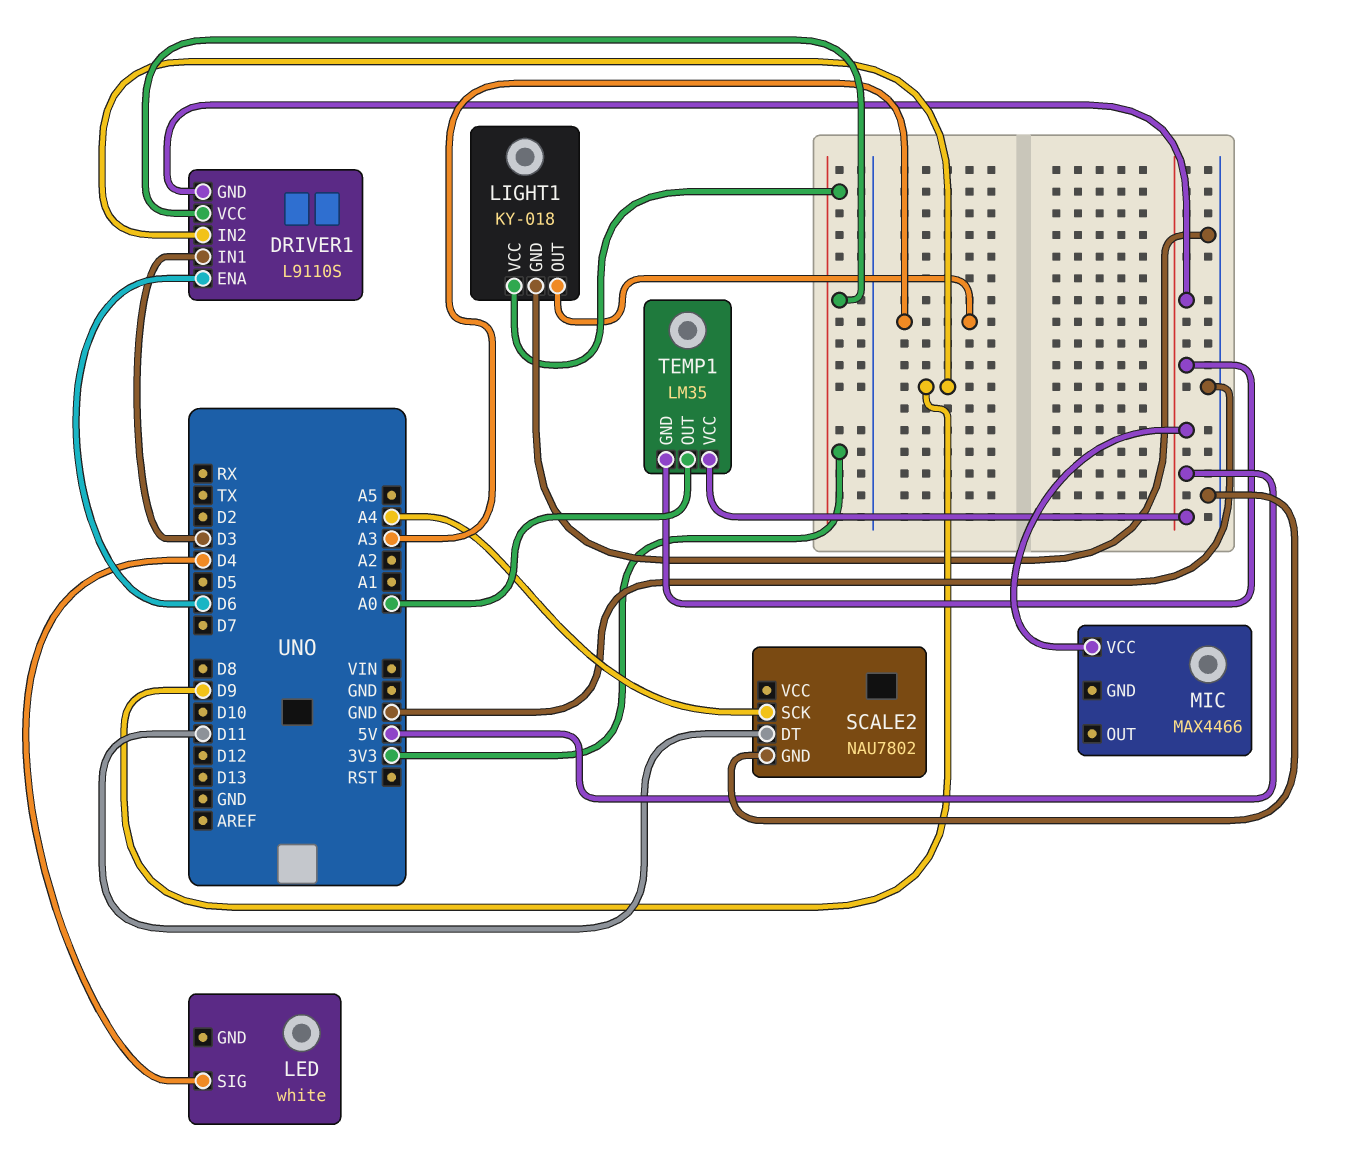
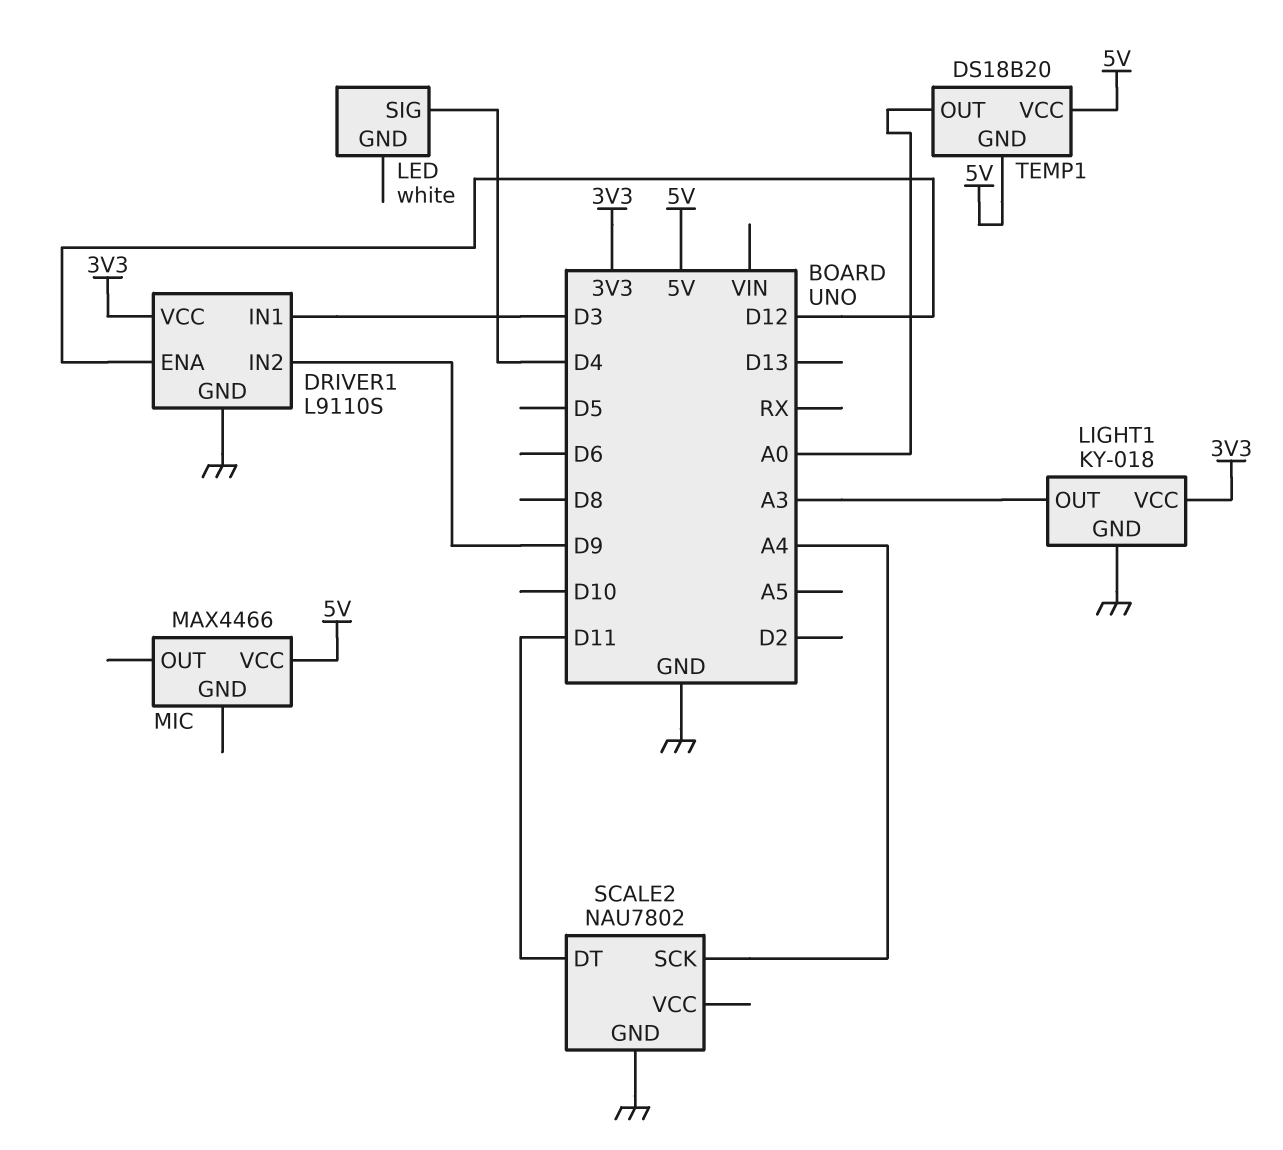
DRIVER1 pin ENA: D6 -> D12
DRIVER1 pin GND: 5V -> GND
TEMP1: LM35 -> DS18B20

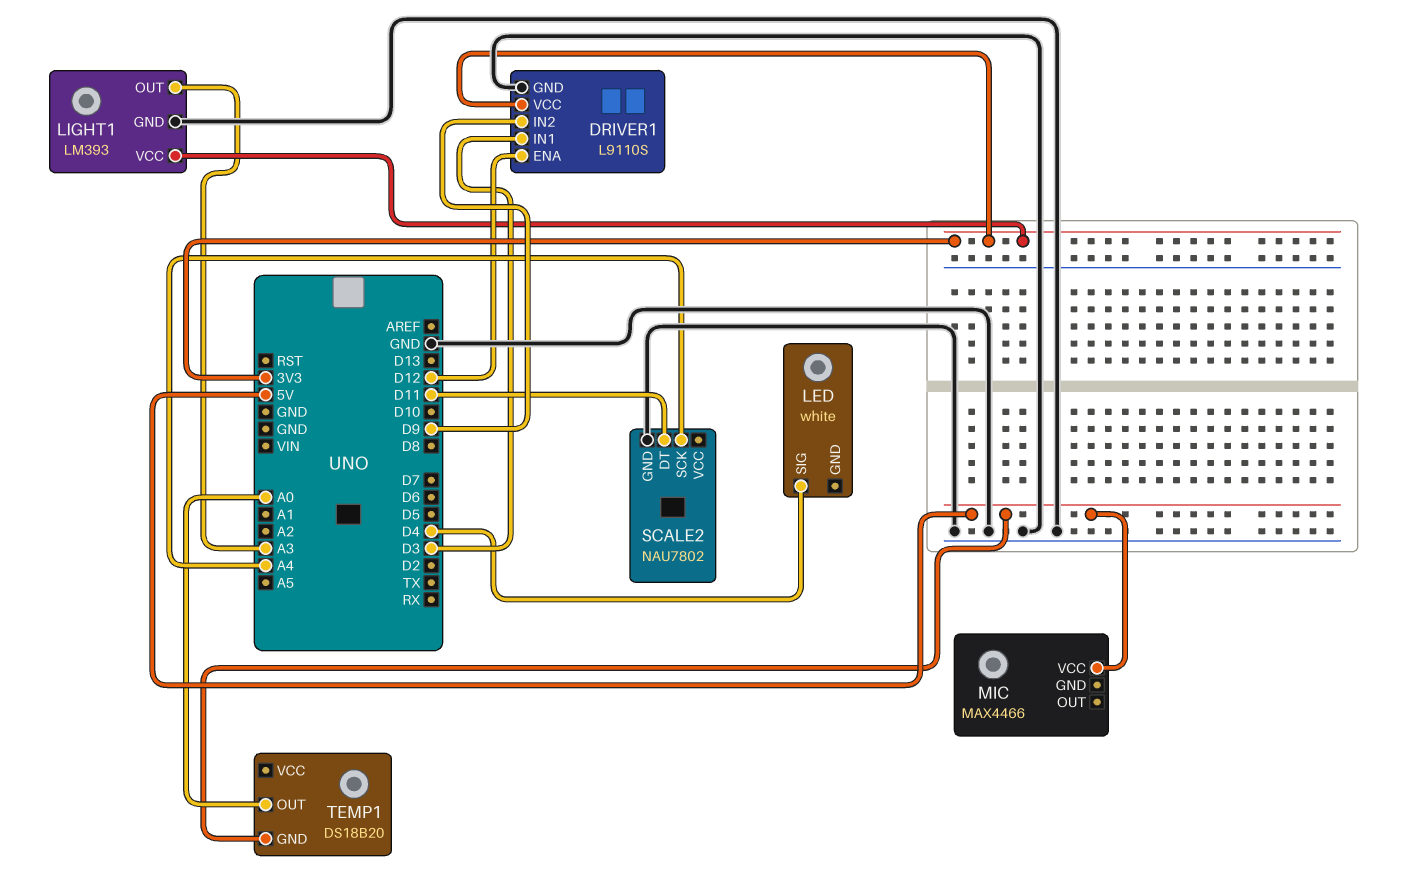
LIGHT1: KY-018 -> LM393
TEMP1 pin VCC: 5V -> none

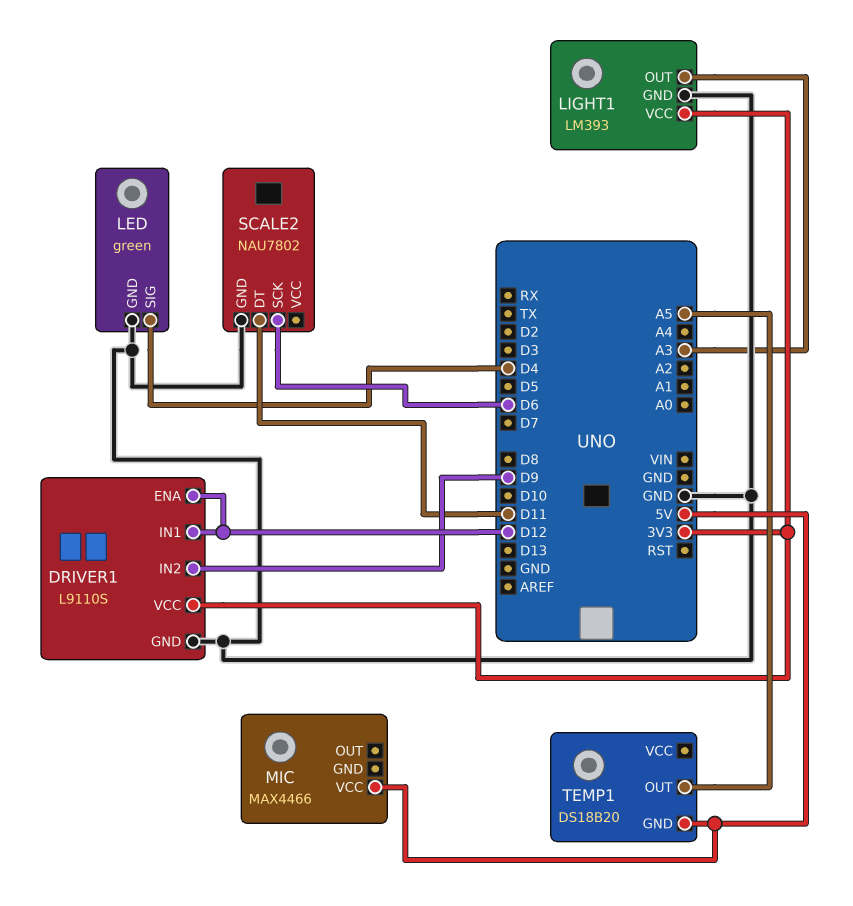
DRIVER1 pin IN1: D3 -> D12
LED: white -> green
LED pin GND: none -> GND
SCALE2 pin SCK: A4 -> D6
TEMP1 pin OUT: A0 -> A5

